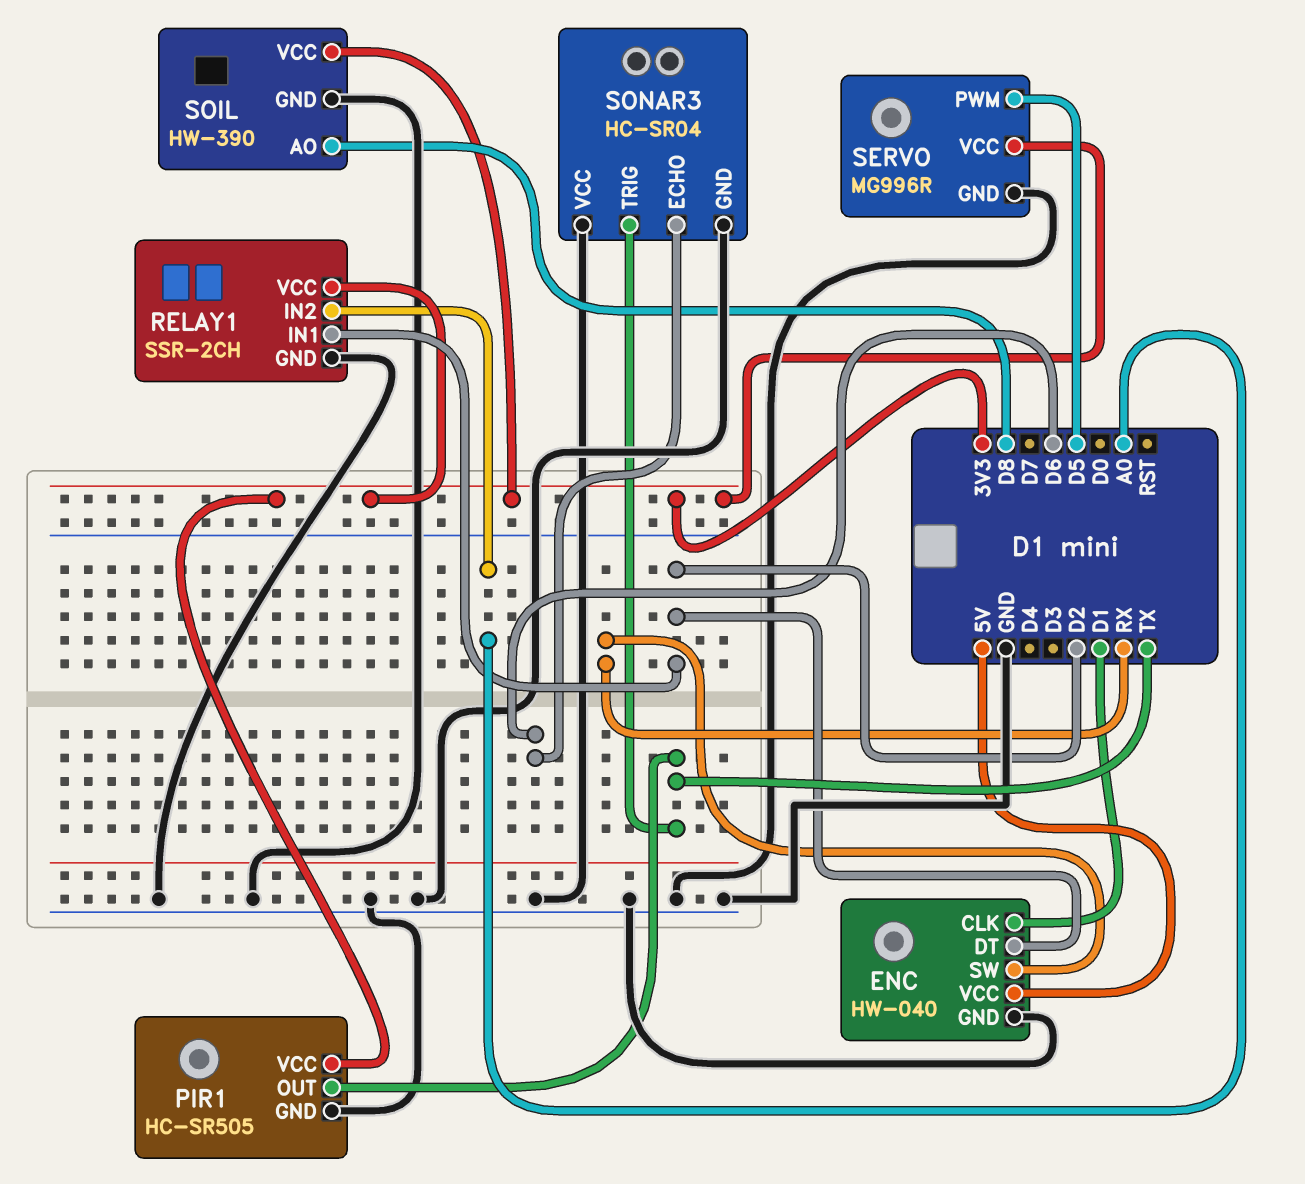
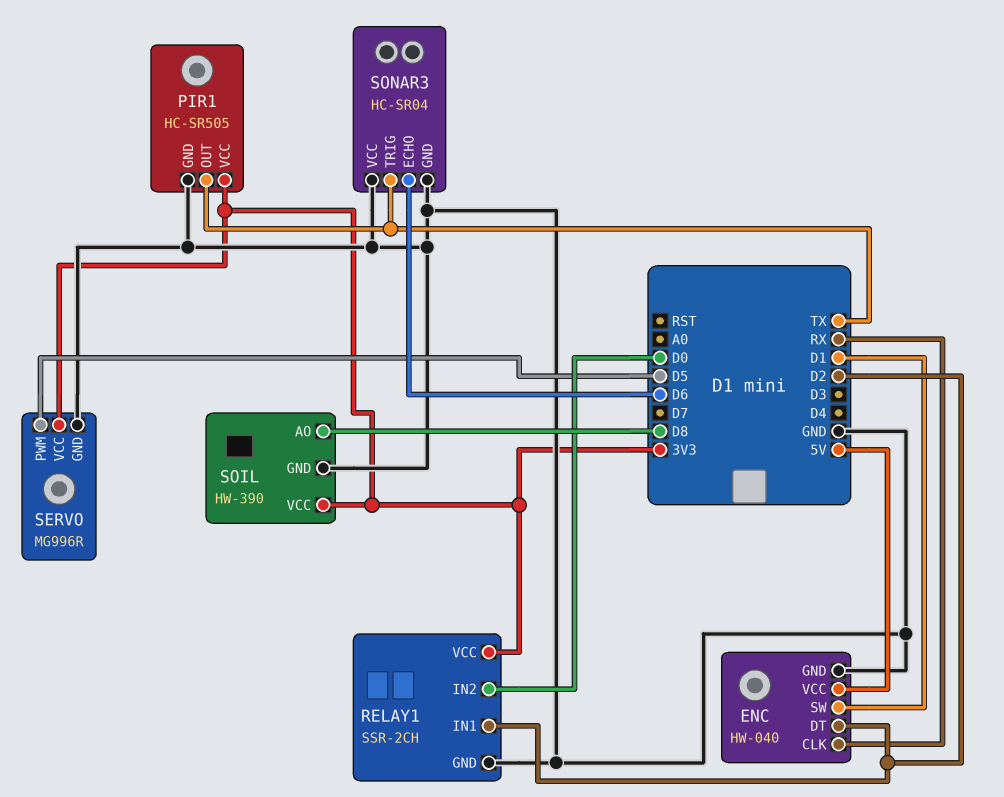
ENC pin CLK: D1 -> RX
ENC pin SW: RX -> D1
RELAY1 pin IN2: A0 -> D0

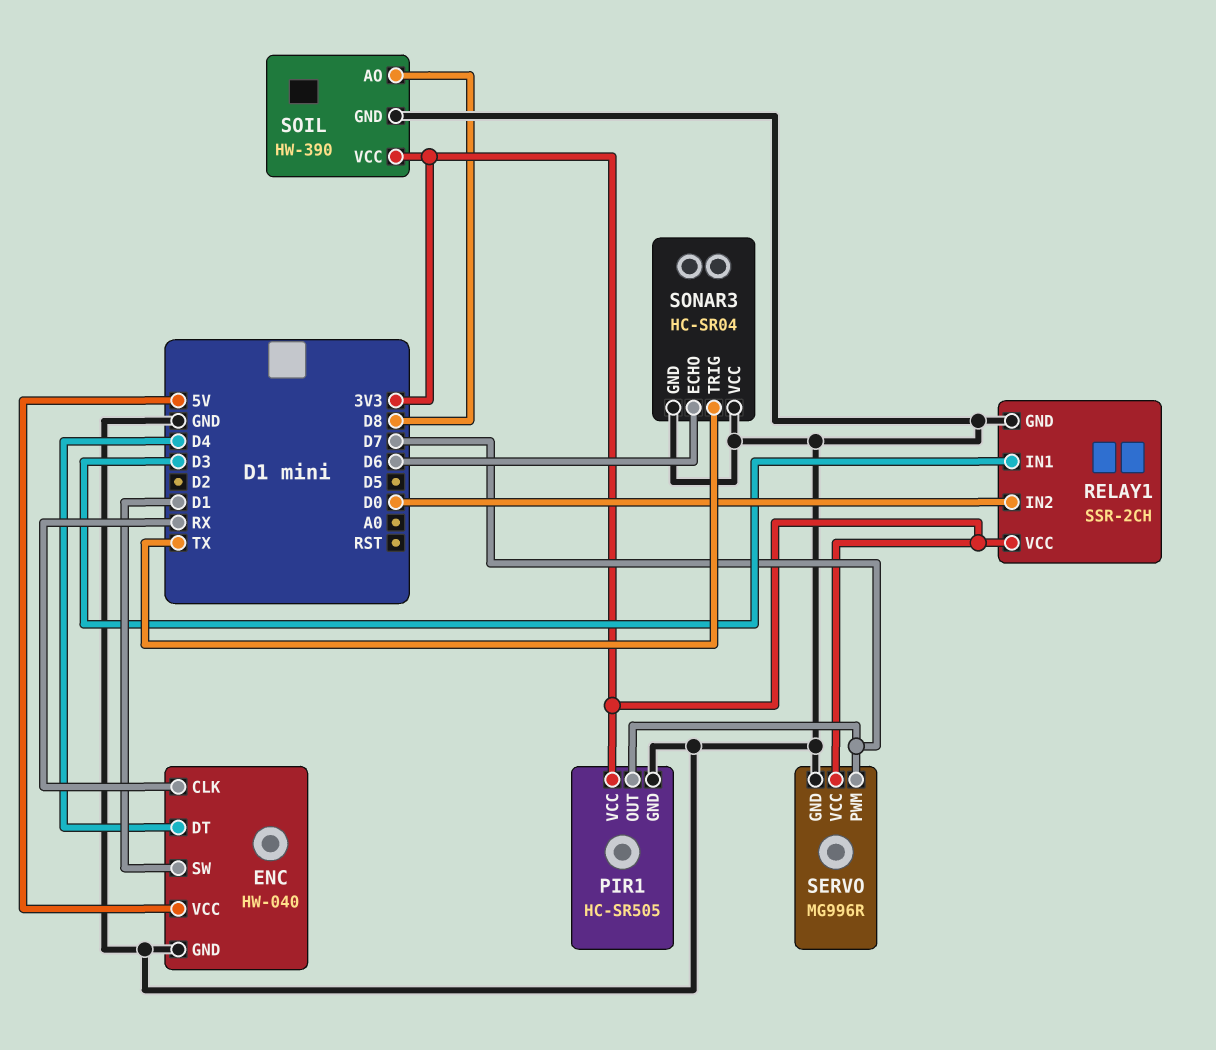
ENC pin DT: D2 -> D4
PIR1 pin OUT: TX -> D7
RELAY1 pin IN1: D2 -> D3
SERVO pin PWM: D5 -> D7

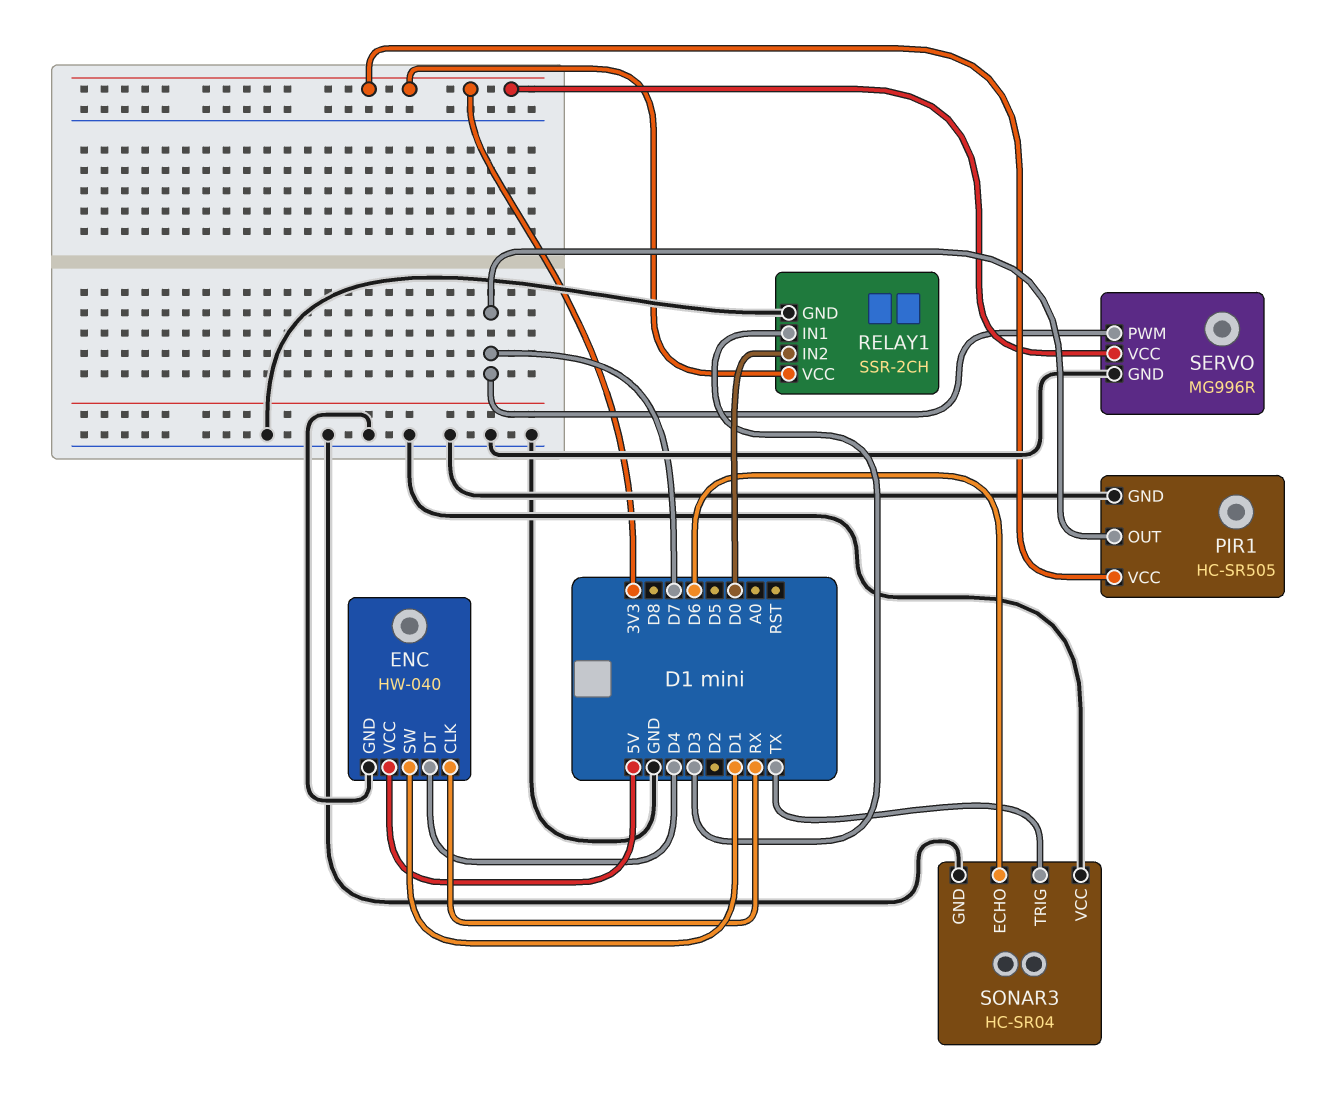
SOIL: HW-390 -> none
SOIL pin AO: D8 -> none
SOIL pin GND: GND -> none
SOIL pin VCC: 3V3 -> none

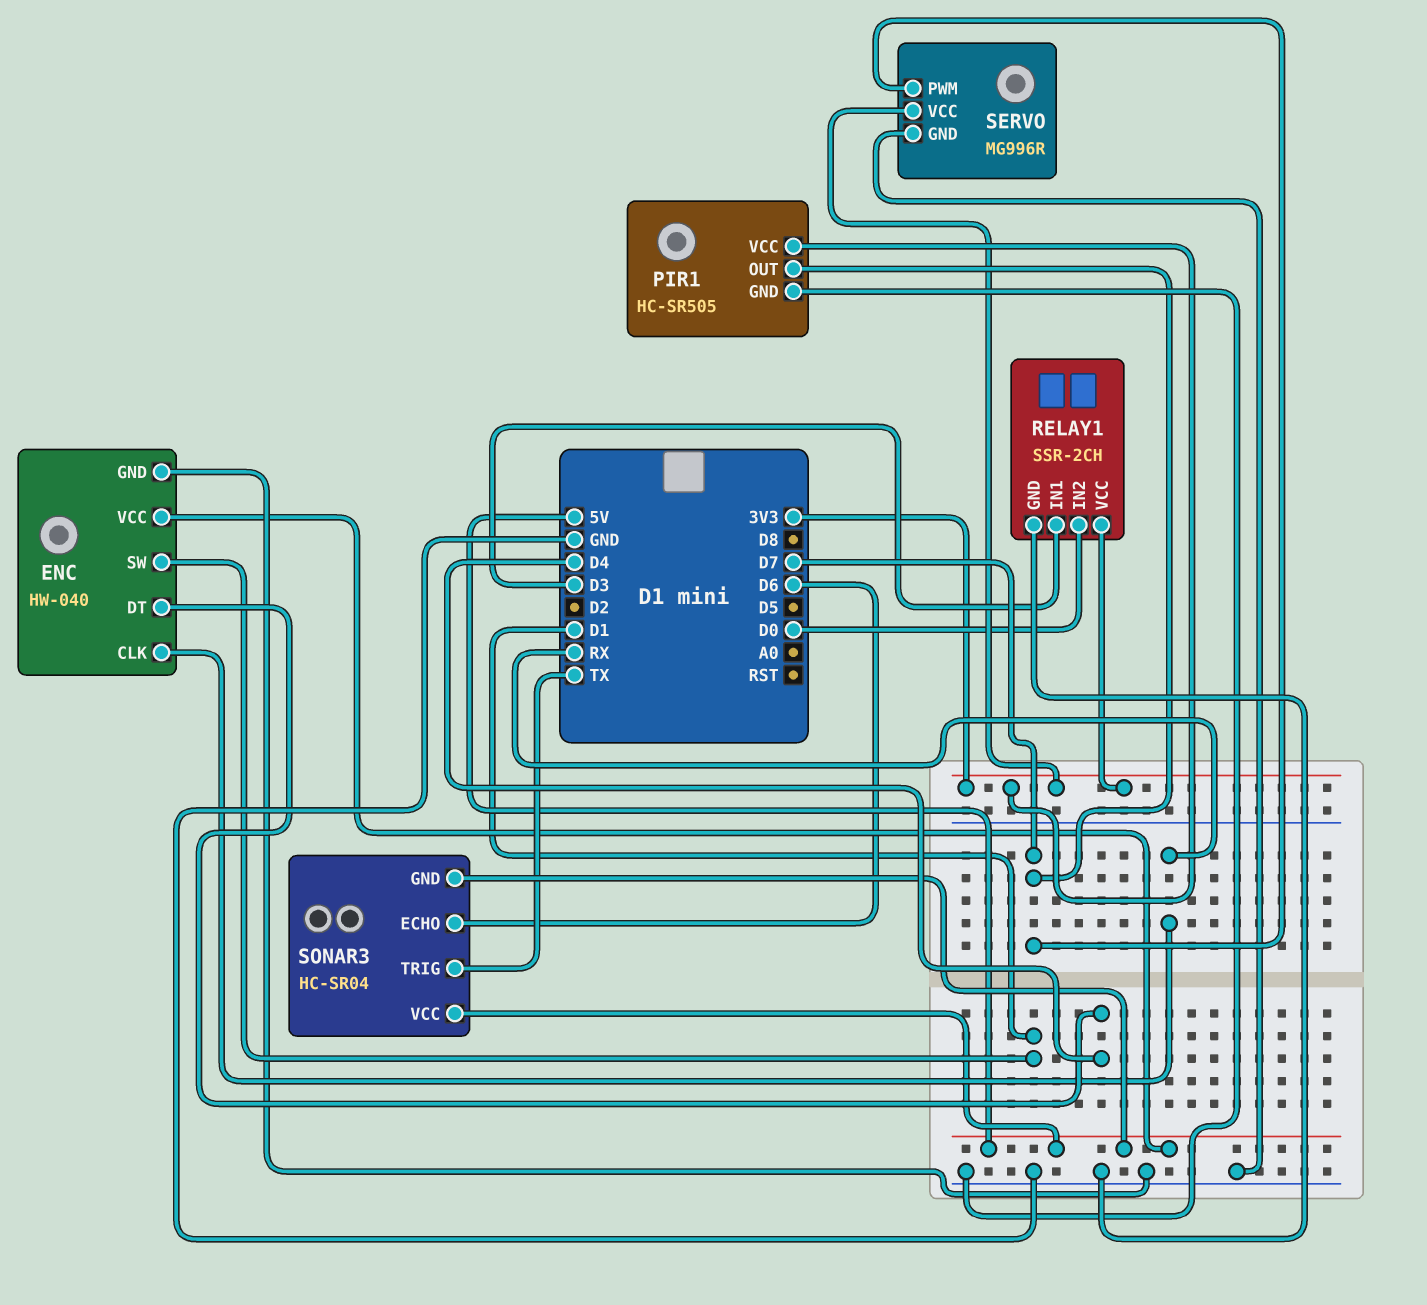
SONAR3 pin GND: GND -> 5V
SONAR3 pin VCC: GND -> 5V

